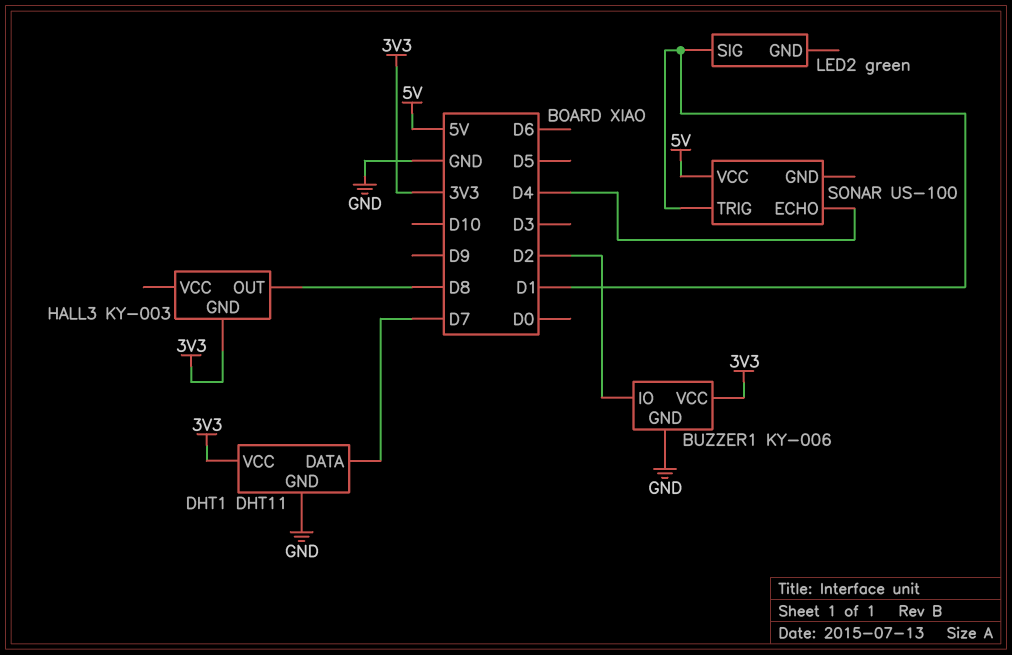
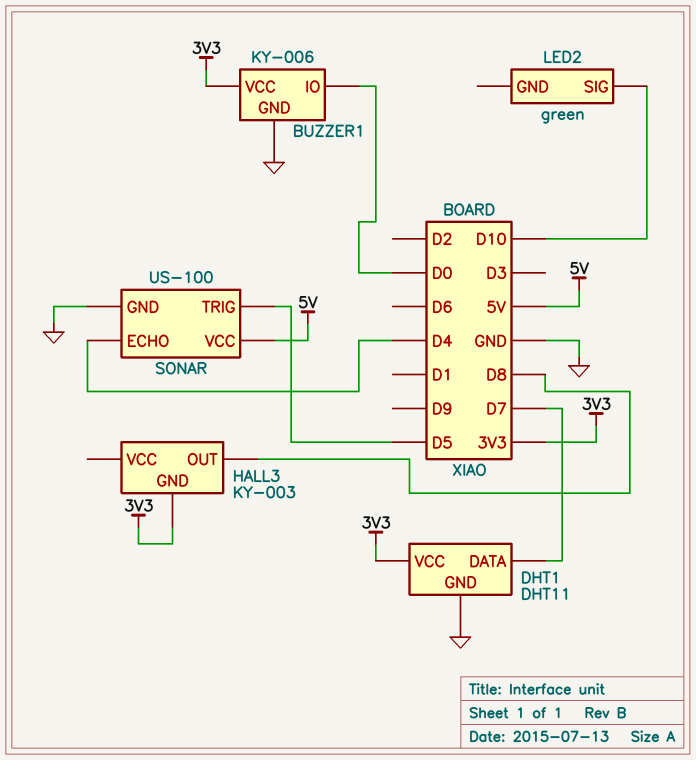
BUZZER1 pin IO: D2 -> D0
LED2 pin SIG: D1 -> D10
SONAR pin GND: none -> GND
SONAR pin TRIG: D1 -> D5

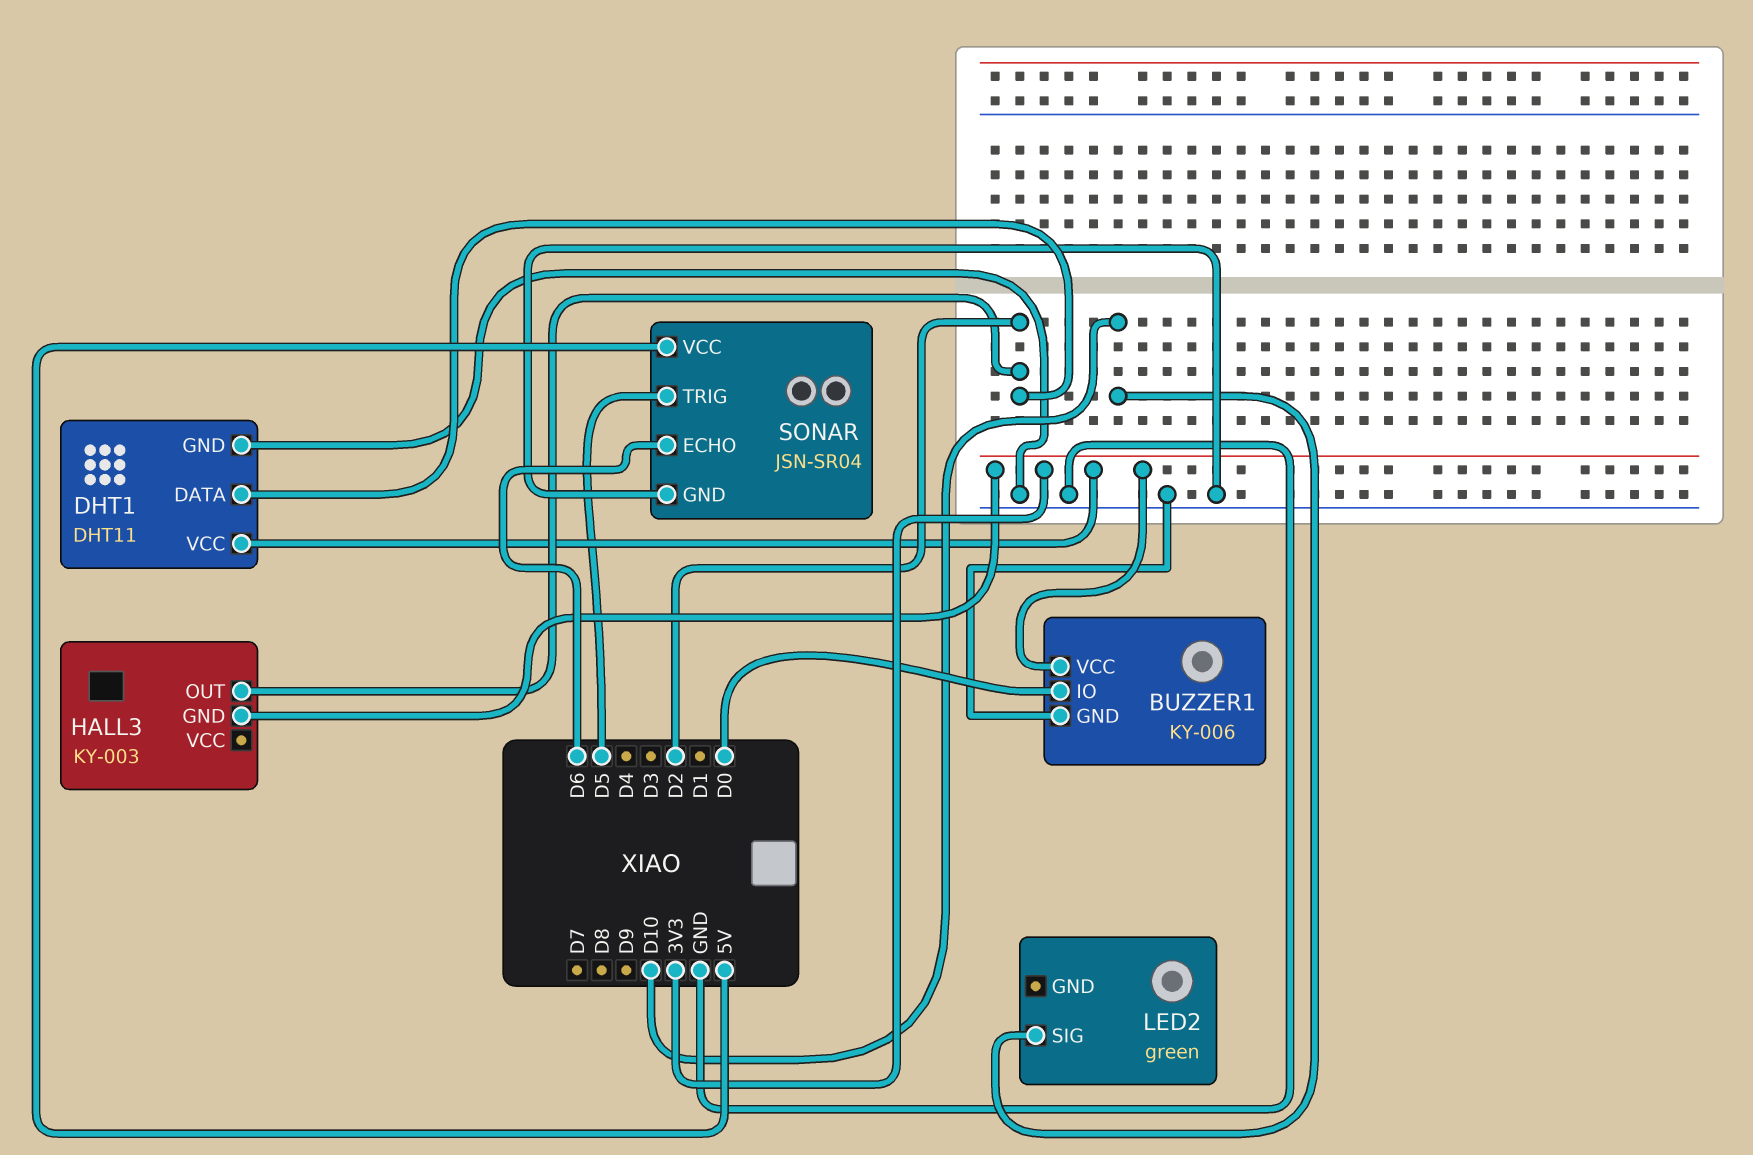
DHT1 pin DATA: D7 -> D2
HALL3 pin OUT: D8 -> D2
SONAR: US-100 -> JSN-SR04
SONAR pin ECHO: D4 -> D6

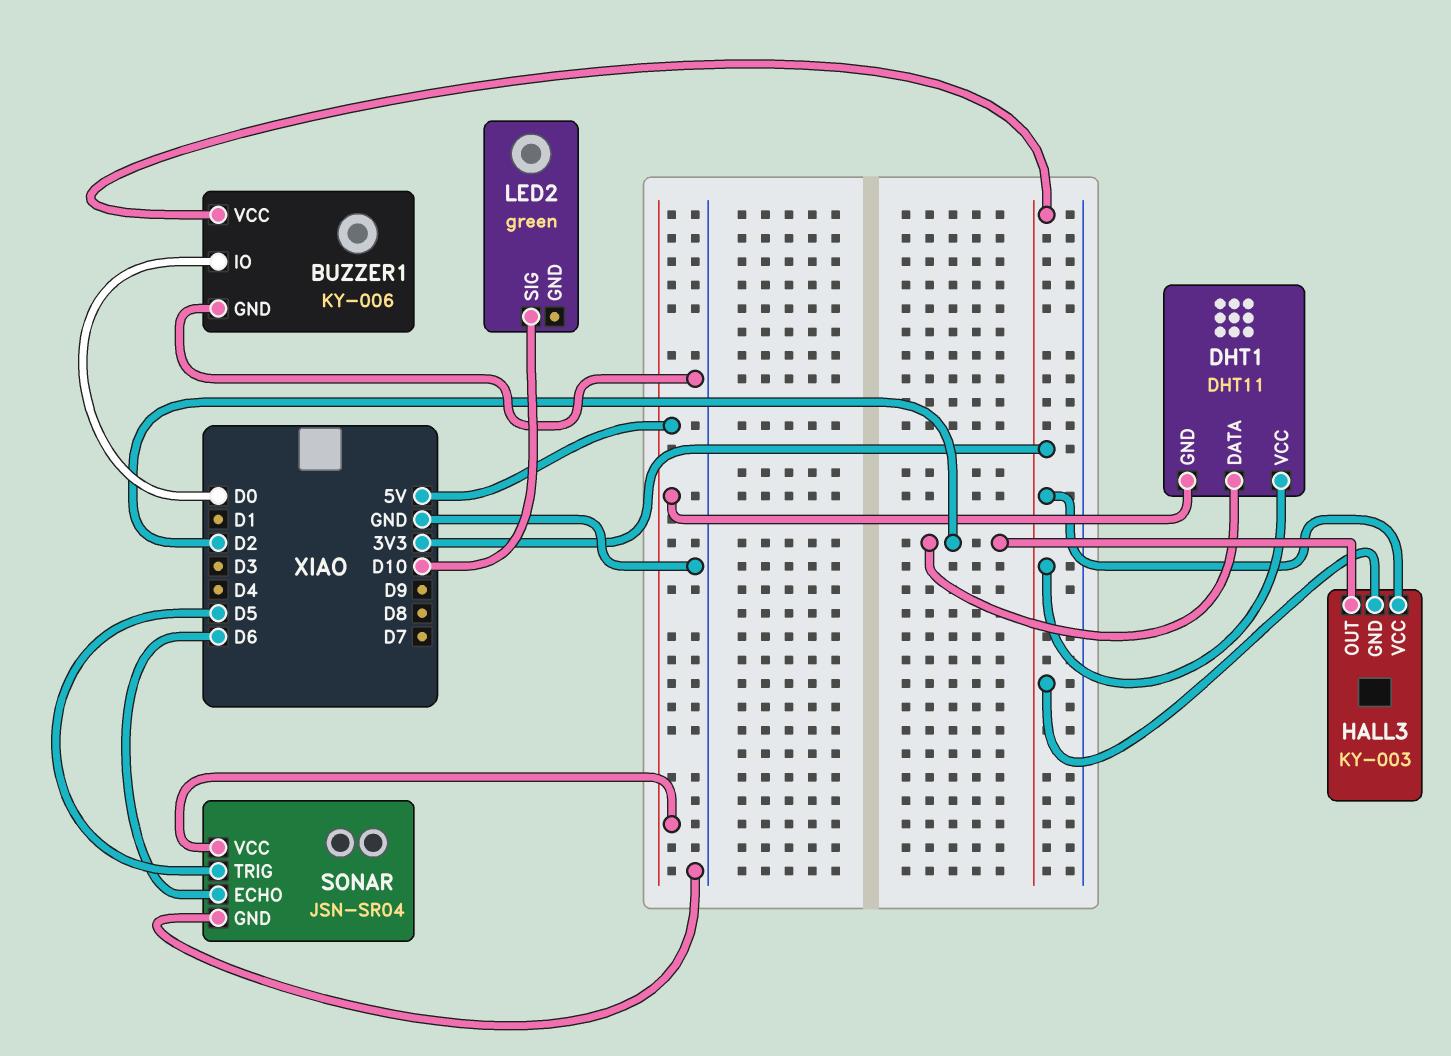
DHT1 pin GND: GND -> 5V
HALL3 pin VCC: none -> 3V3

